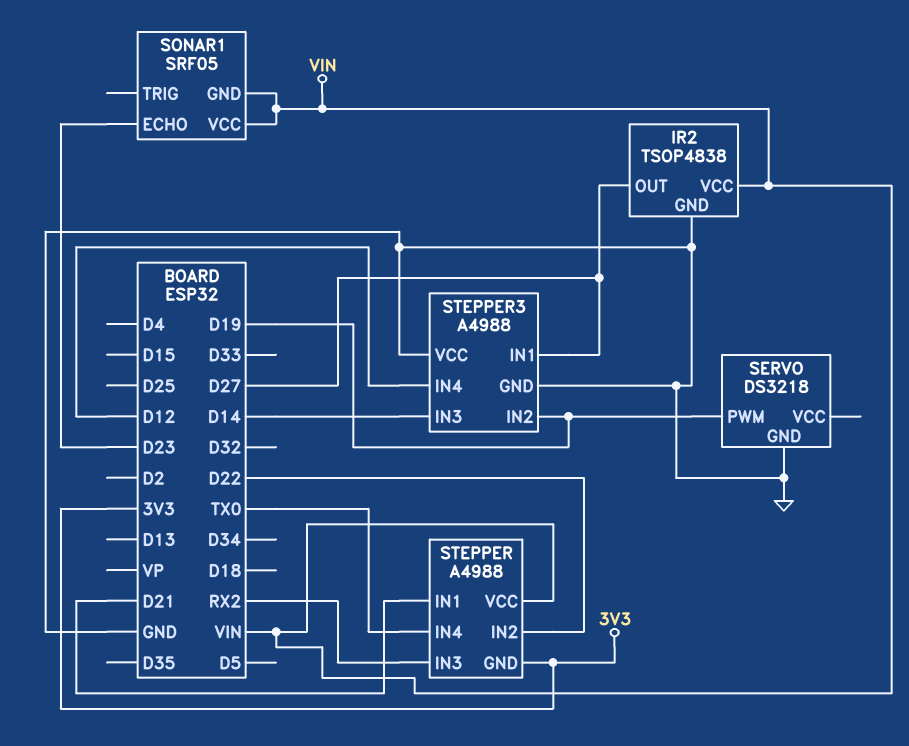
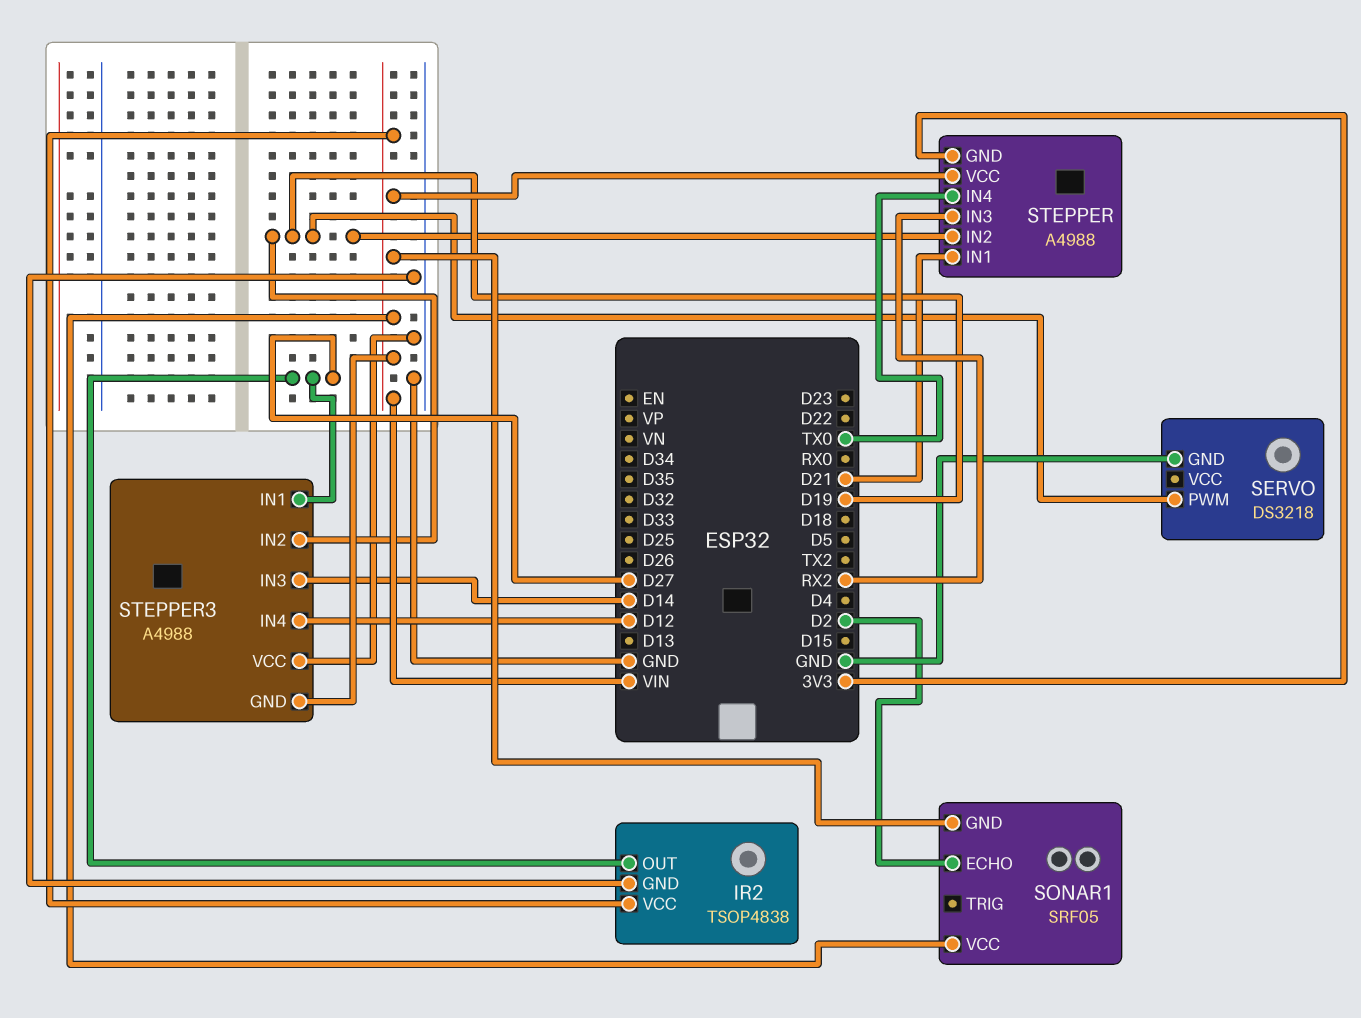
SONAR1 pin ECHO: D23 -> D2
STEPPER pin IN2: D22 -> D19
STEPPER3 pin GND: GND -> VIN

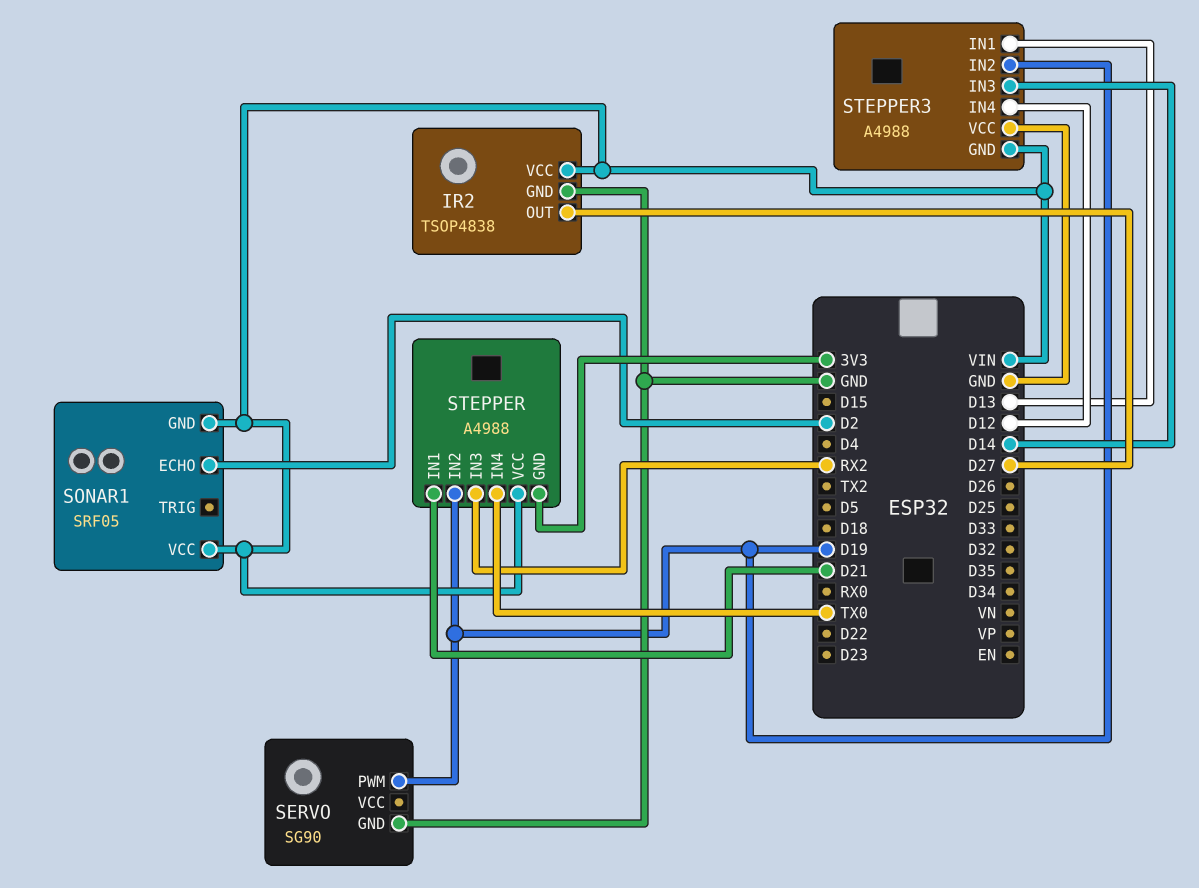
SERVO: DS3218 -> SG90
STEPPER3 pin IN1: D27 -> D13

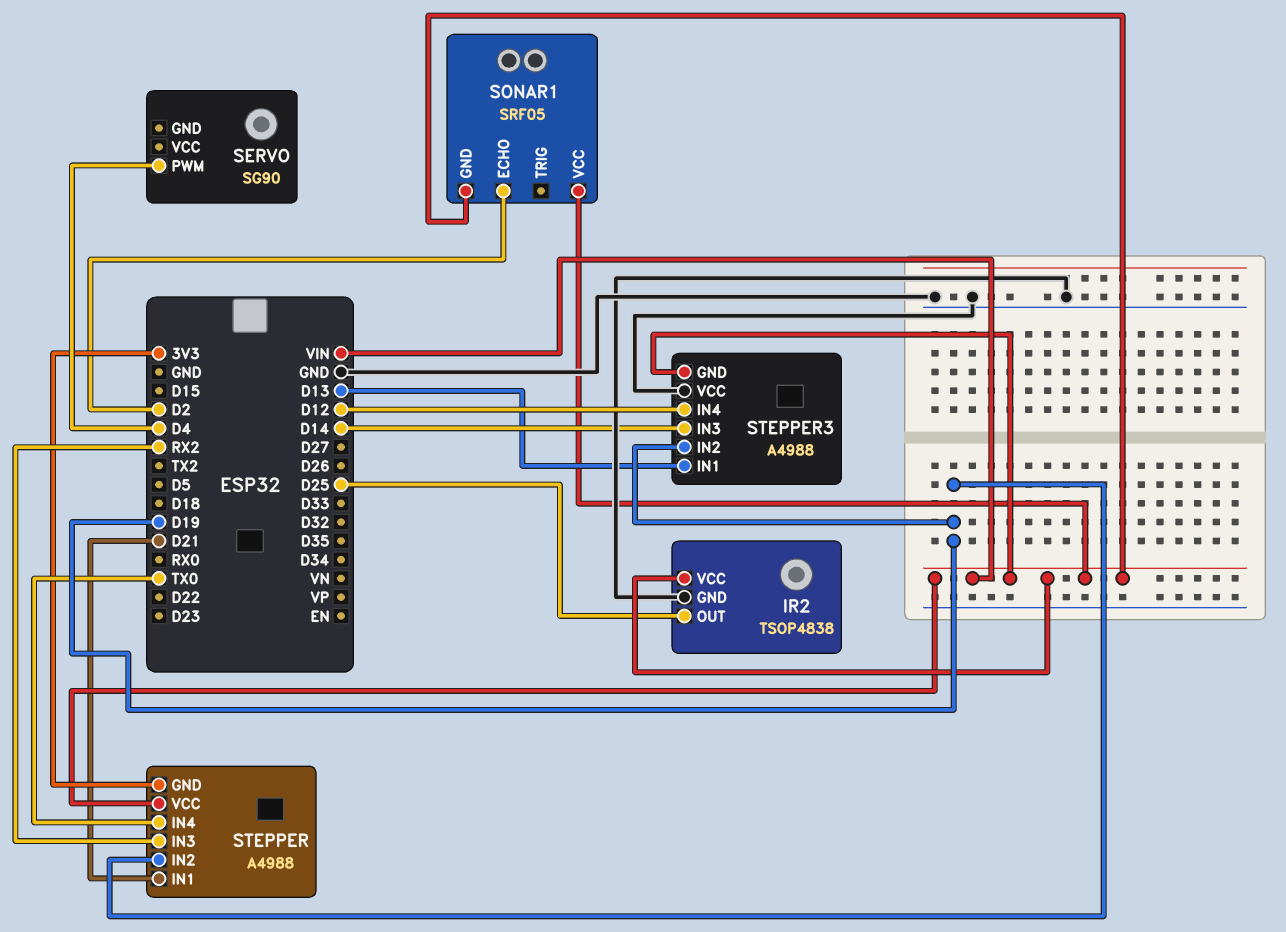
IR2 pin OUT: D27 -> D25
SERVO pin GND: GND -> none
SERVO pin PWM: D19 -> D4

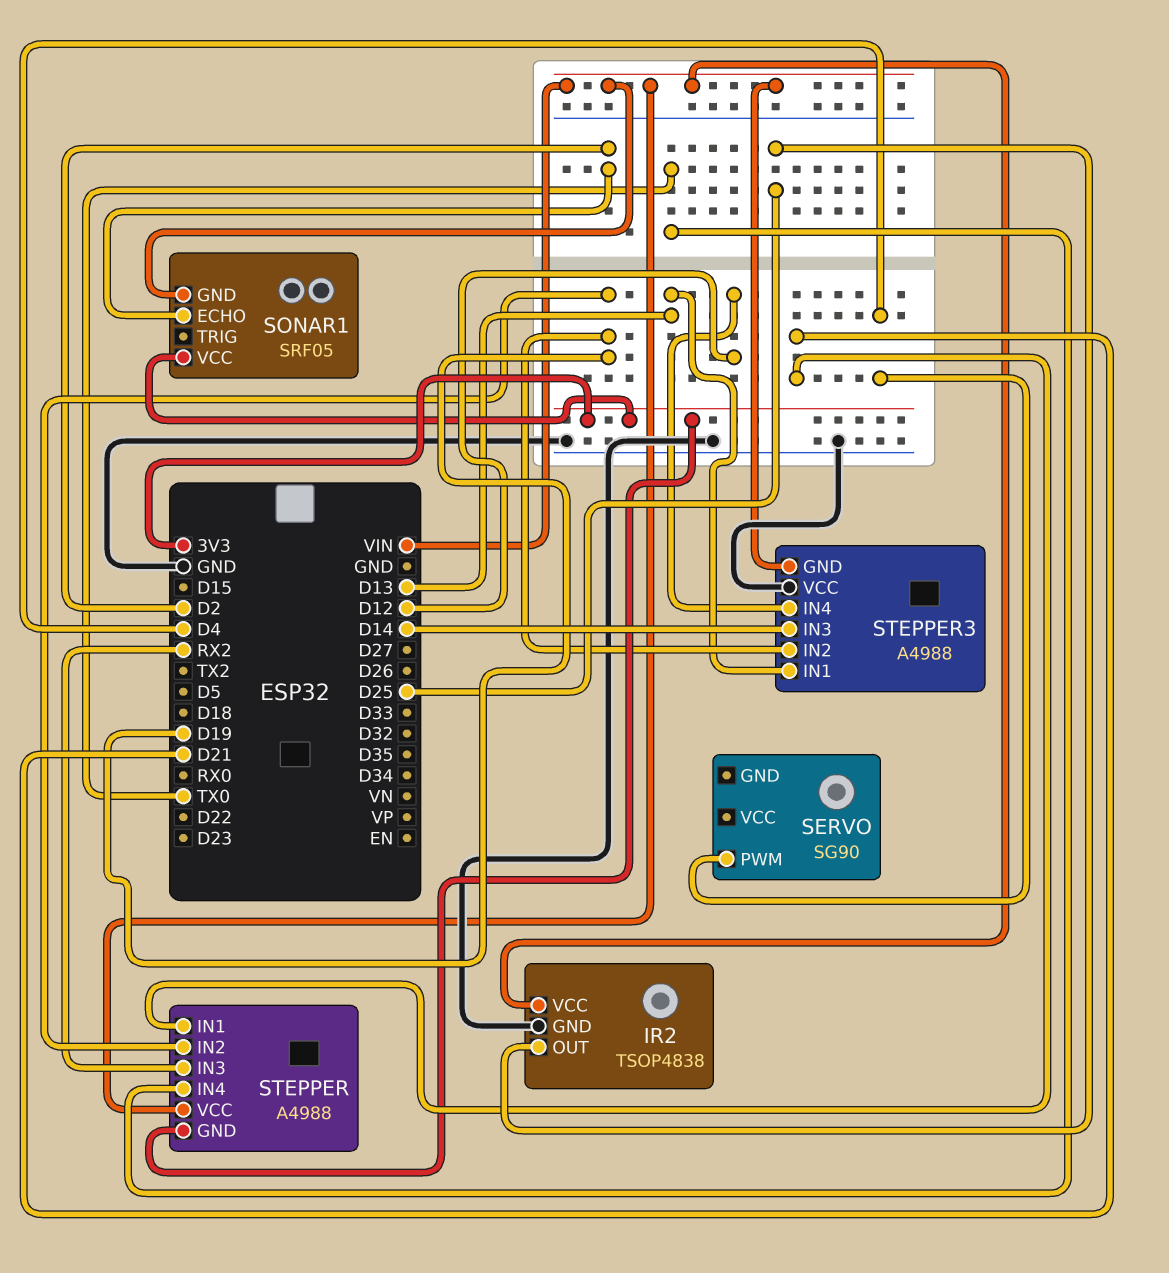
SONAR1 pin VCC: VIN -> 3V3

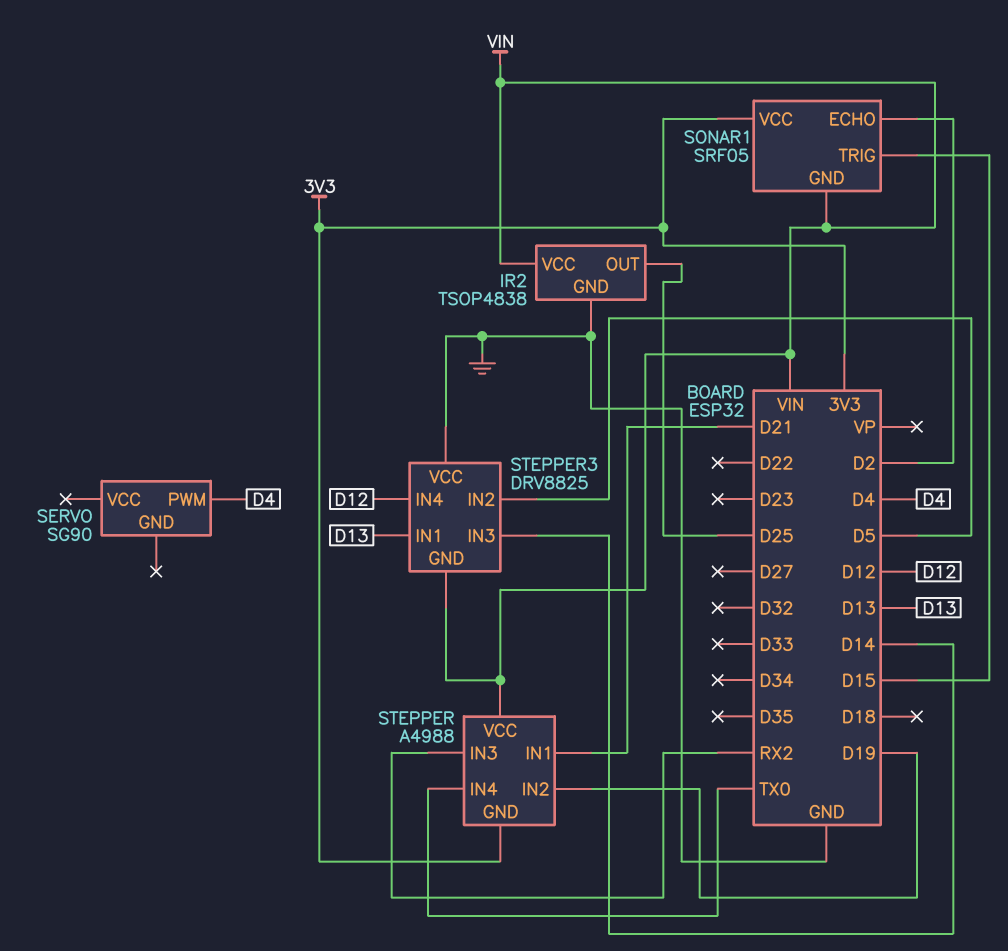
SONAR1 pin TRIG: none -> D15
STEPPER3: A4988 -> DRV8825
STEPPER3 pin IN2: D19 -> D5

